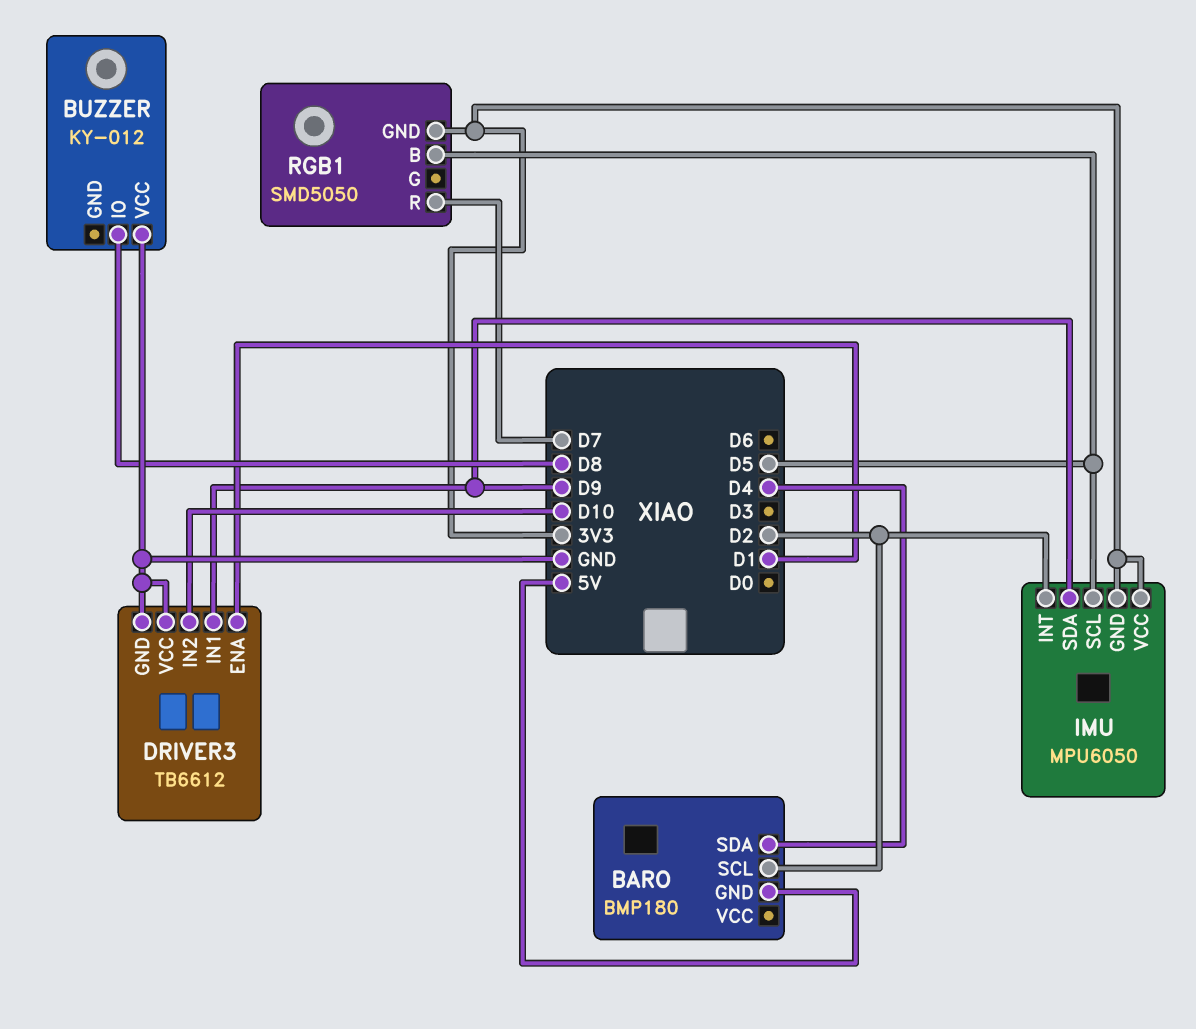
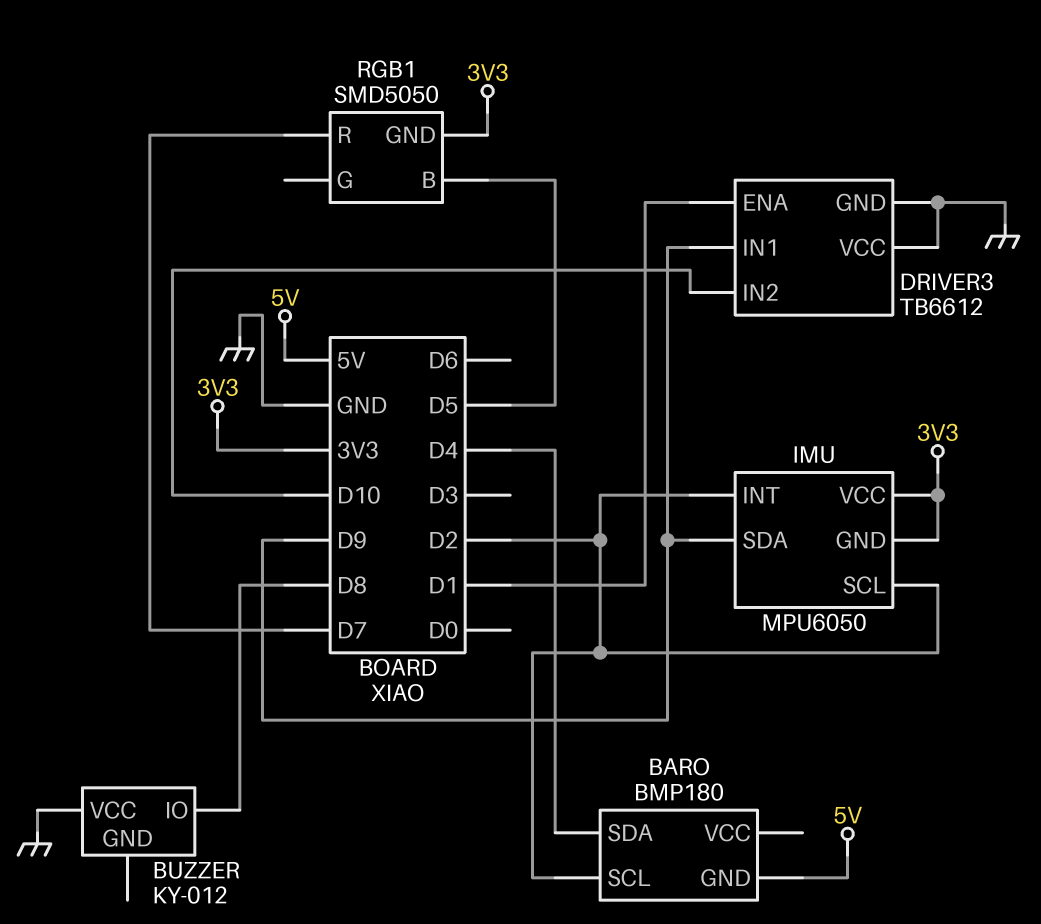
IMU pin SCL: D5 -> D2

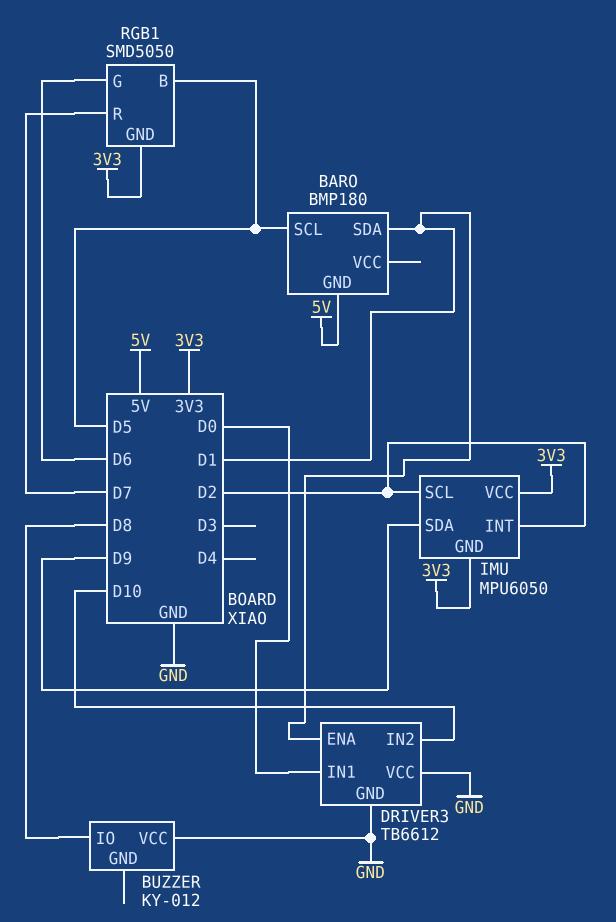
BARO pin SCL: D2 -> D5
BARO pin SDA: D4 -> D1
DRIVER3 pin IN1: D9 -> D0
RGB1 pin G: none -> D6

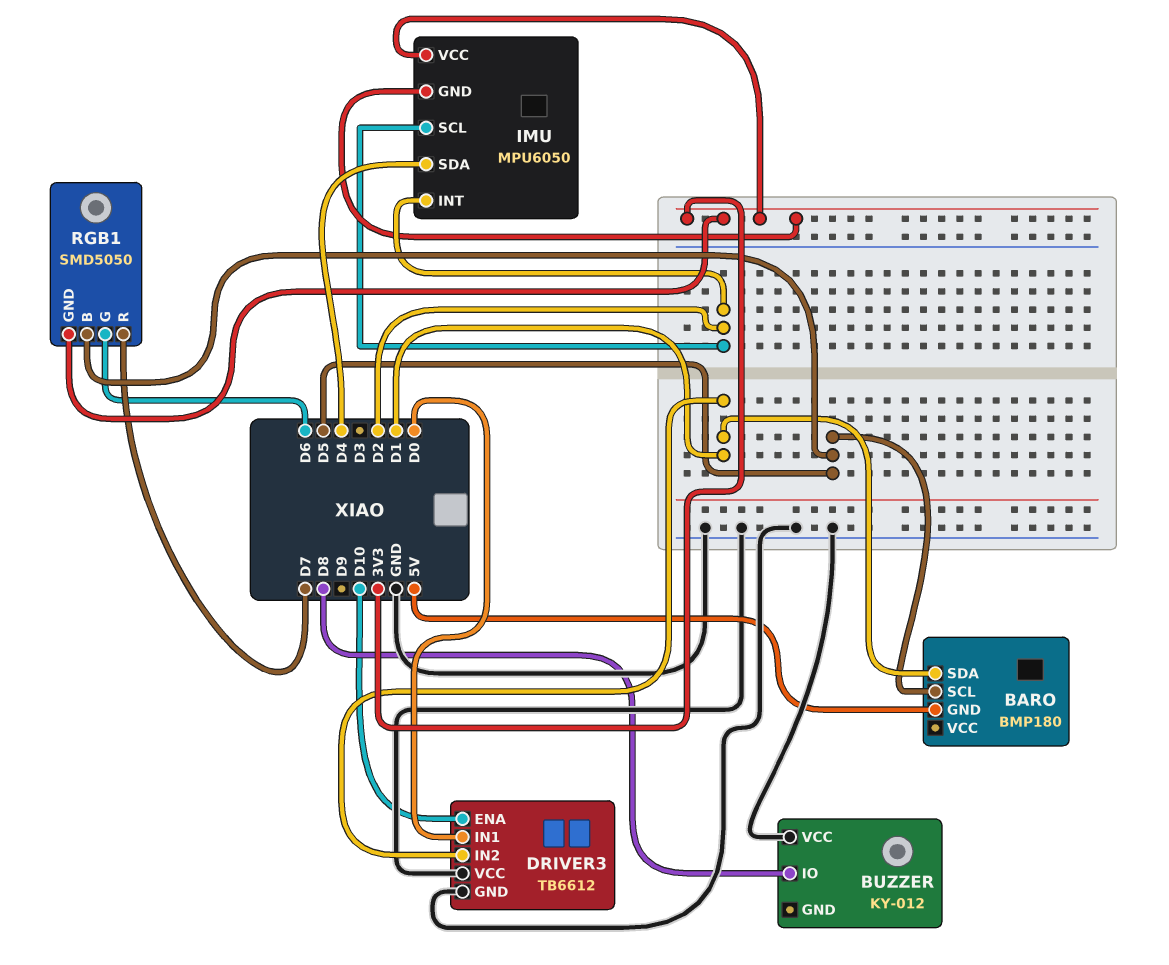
DRIVER3 pin ENA: D1 -> D10
DRIVER3 pin IN2: D10 -> D1
IMU pin SDA: D9 -> D4

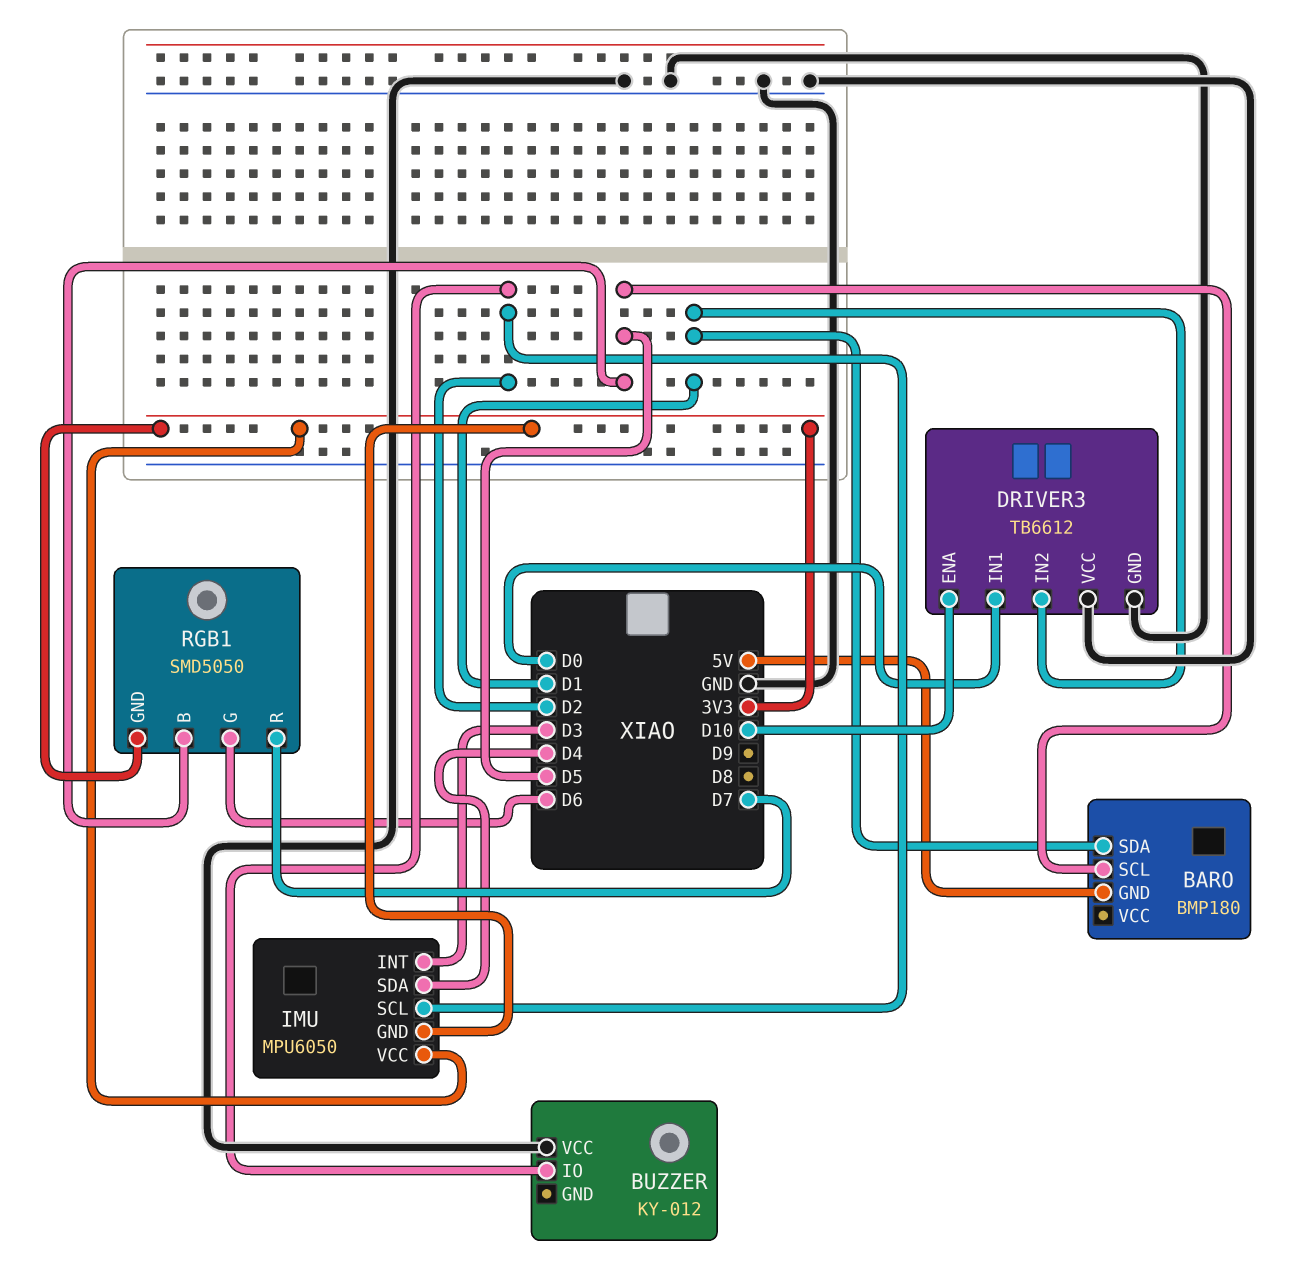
BUZZER pin IO: D8 -> D2
IMU pin INT: D2 -> D3

